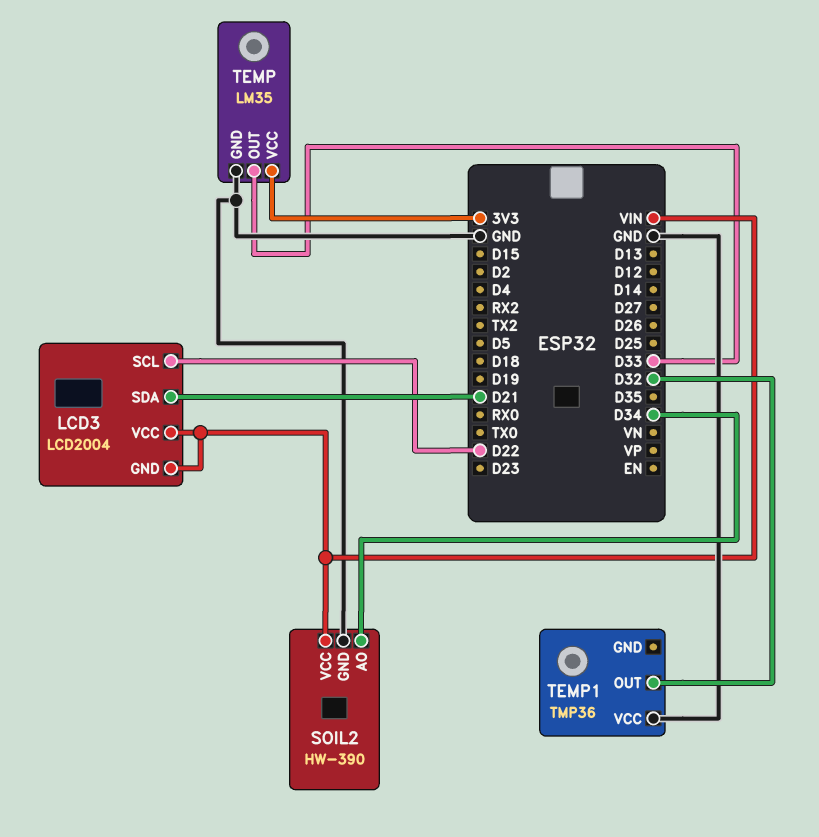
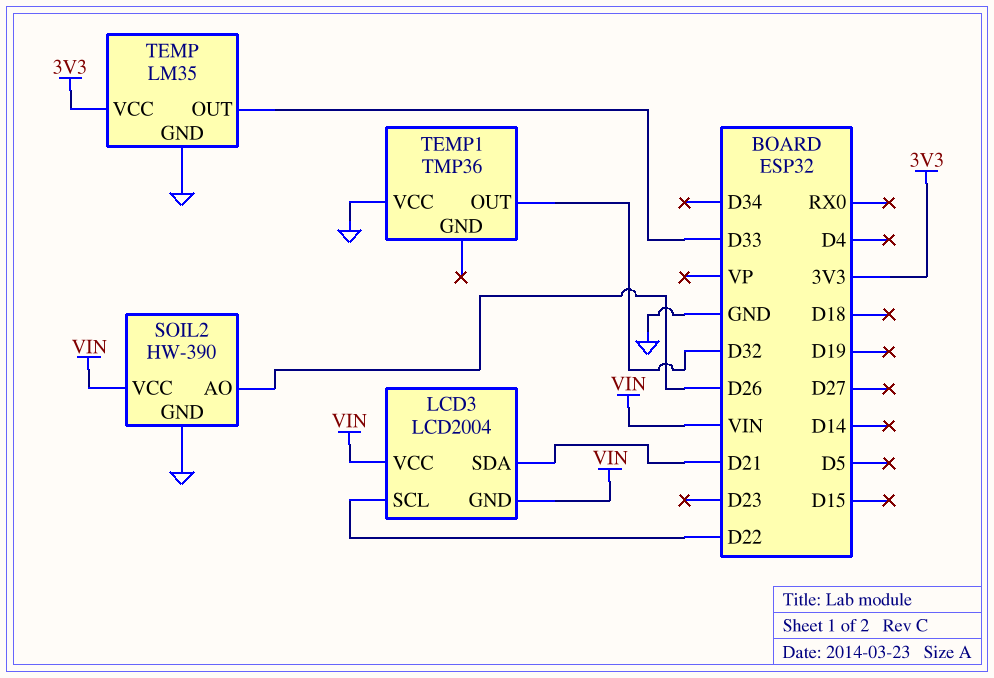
SOIL2 pin AO: D34 -> D26

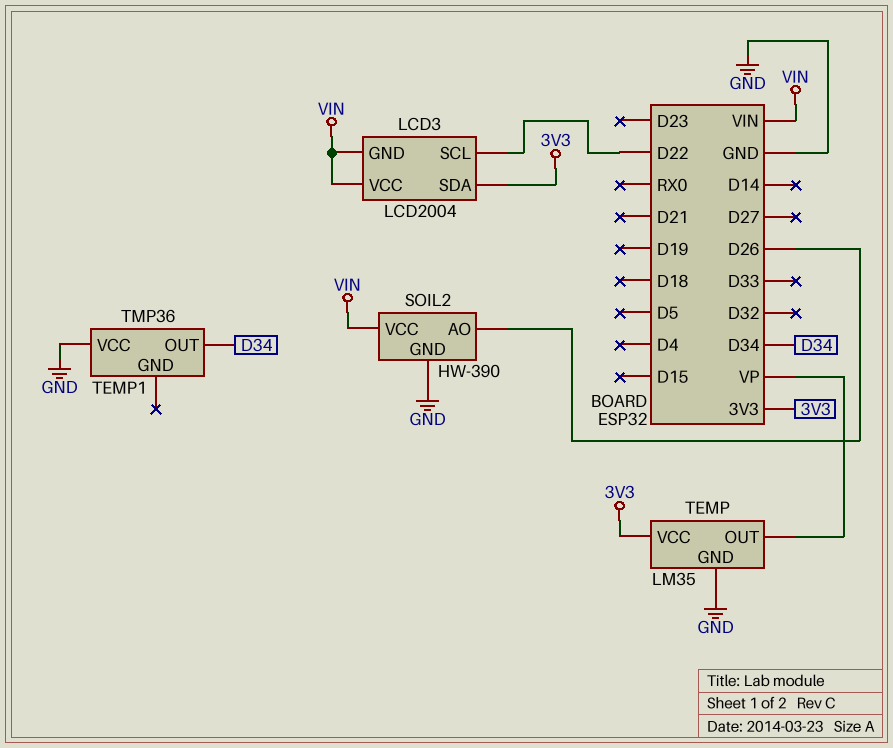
LCD3 pin SDA: D21 -> 3V3
TEMP pin OUT: D33 -> VP
TEMP1 pin OUT: D32 -> D34

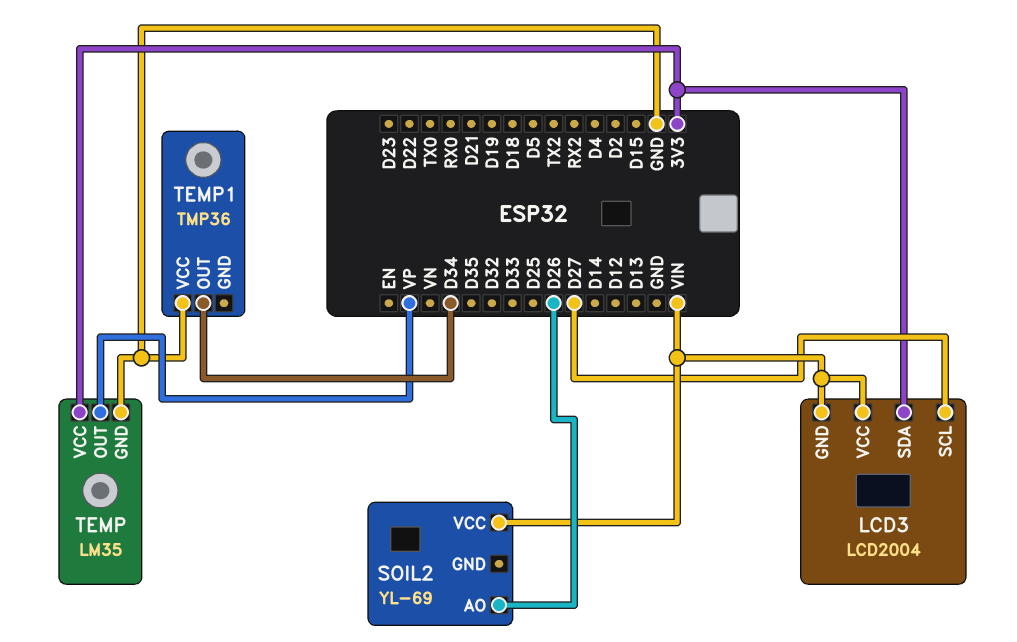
LCD3 pin SCL: D22 -> D27
SOIL2: HW-390 -> YL-69
SOIL2 pin GND: GND -> none

